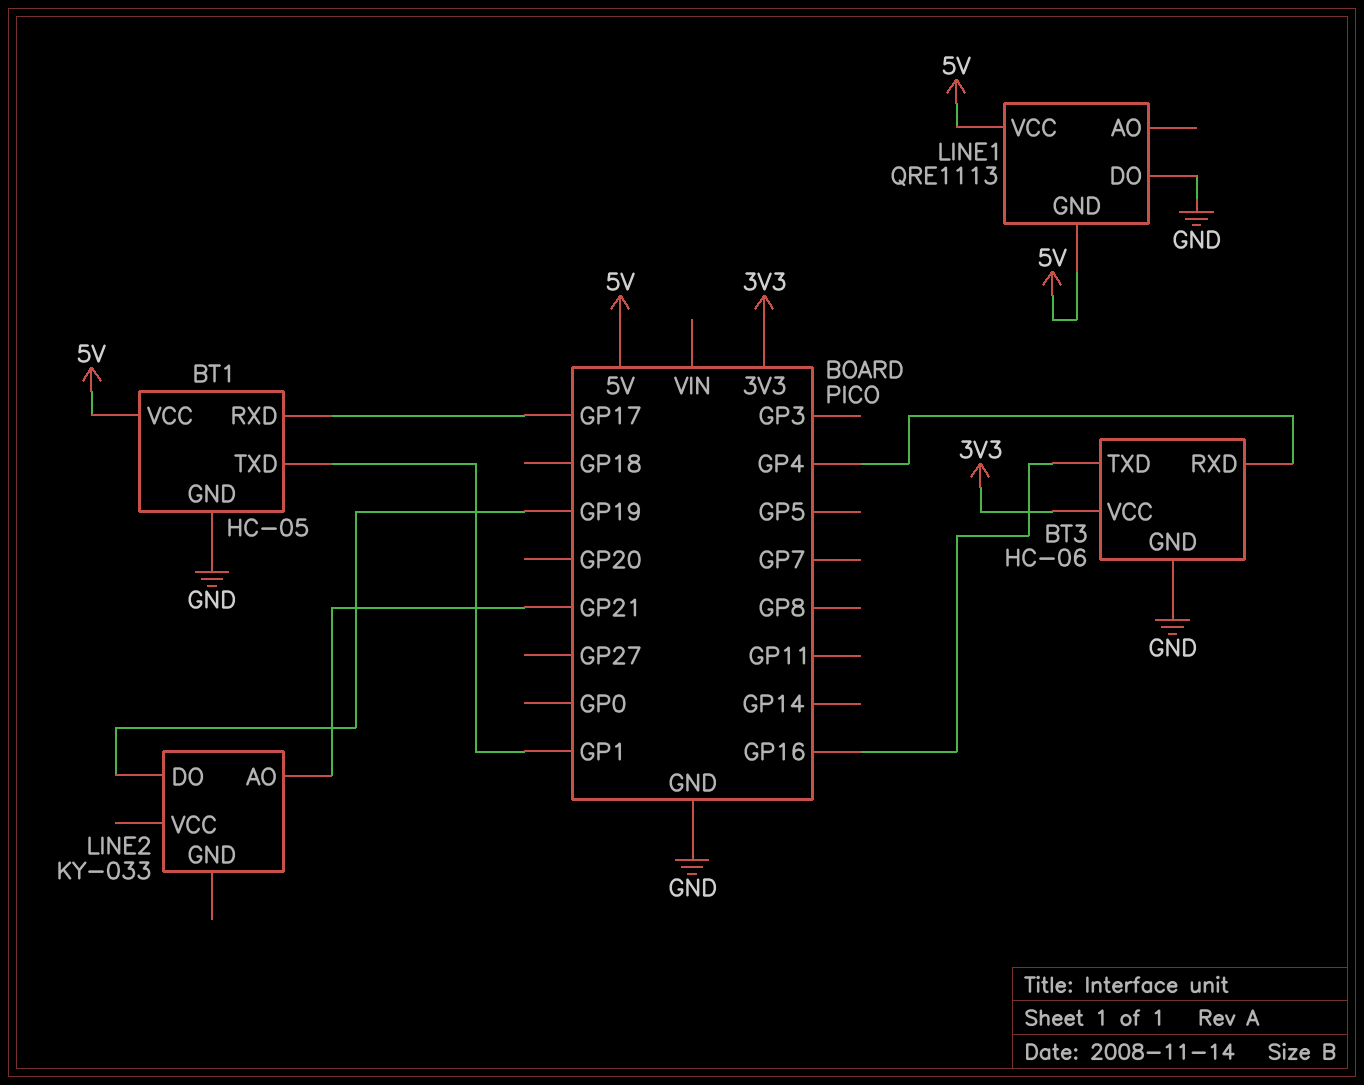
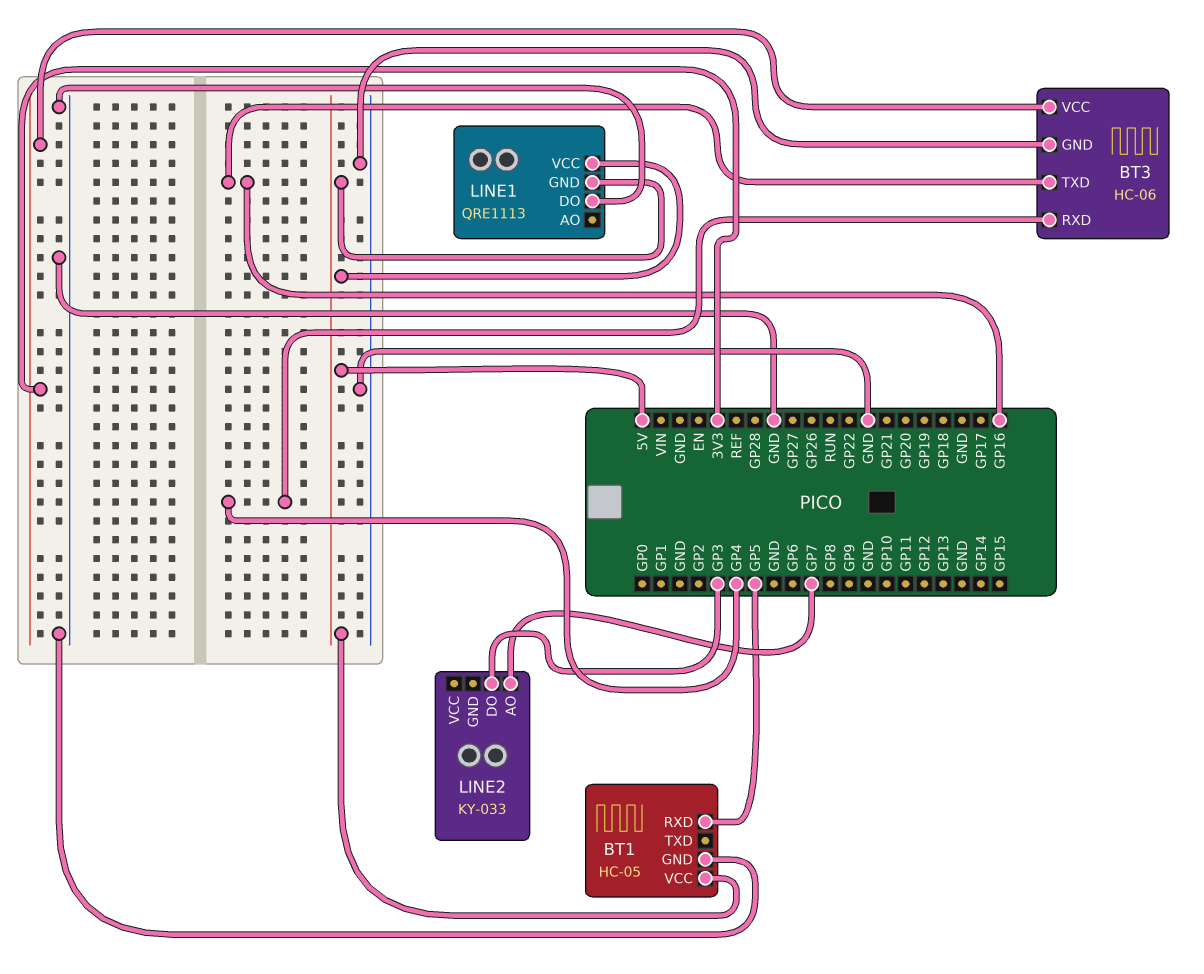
BT1 pin RXD: GP17 -> GP5
BT1 pin TXD: GP1 -> none
LINE2 pin AO: GP21 -> GP7
LINE2 pin DO: GP19 -> GP3

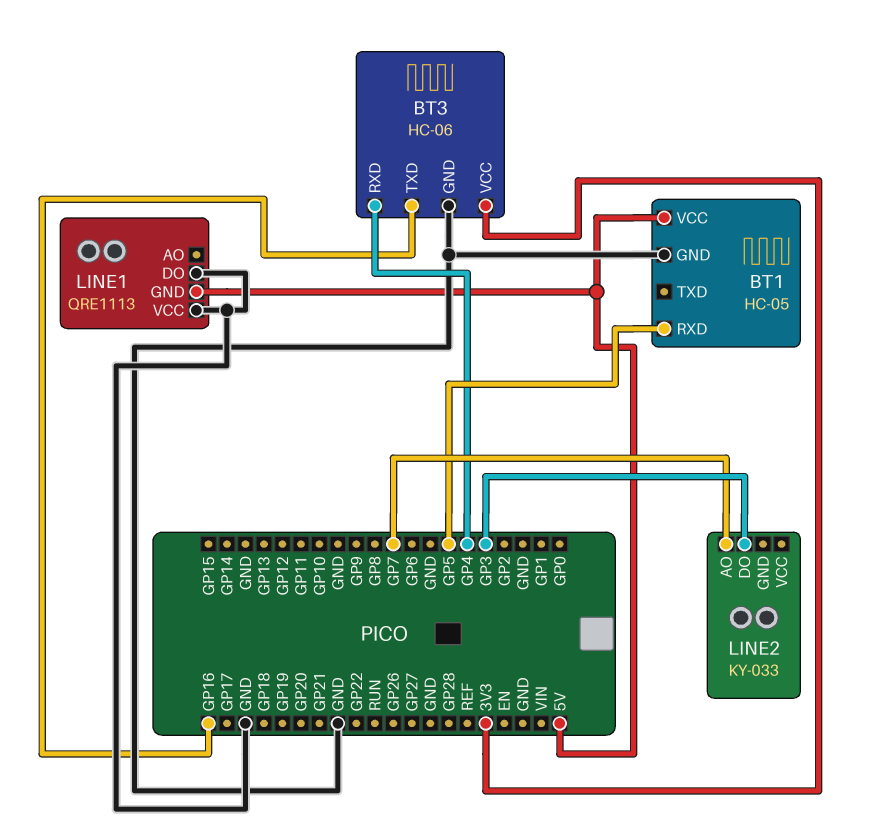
LINE1 pin VCC: 5V -> GND

